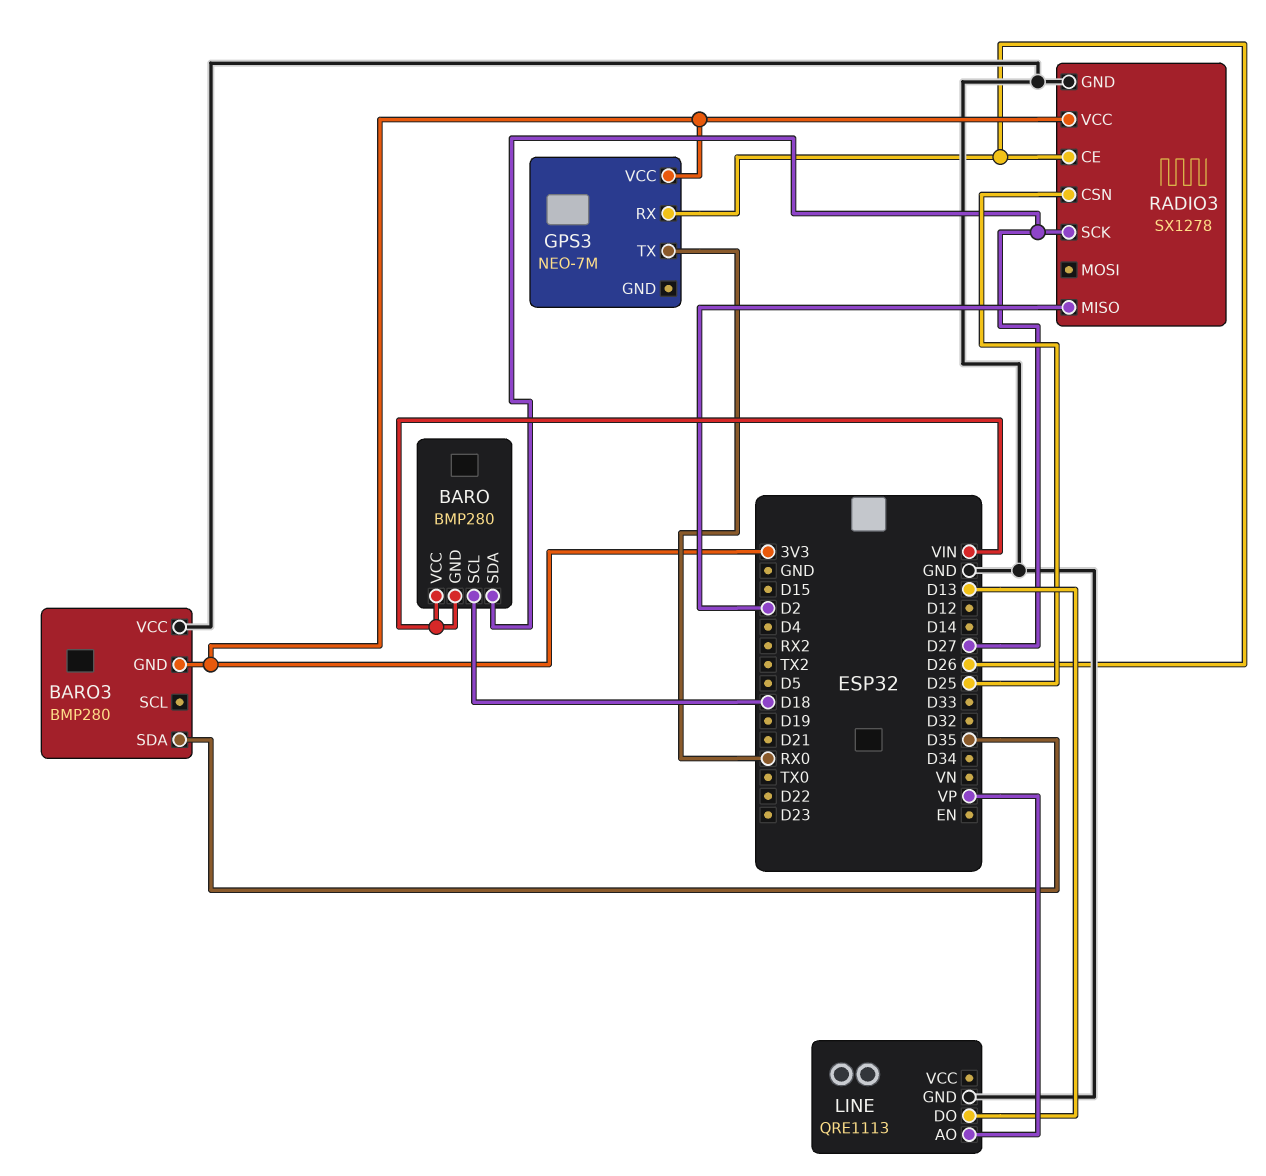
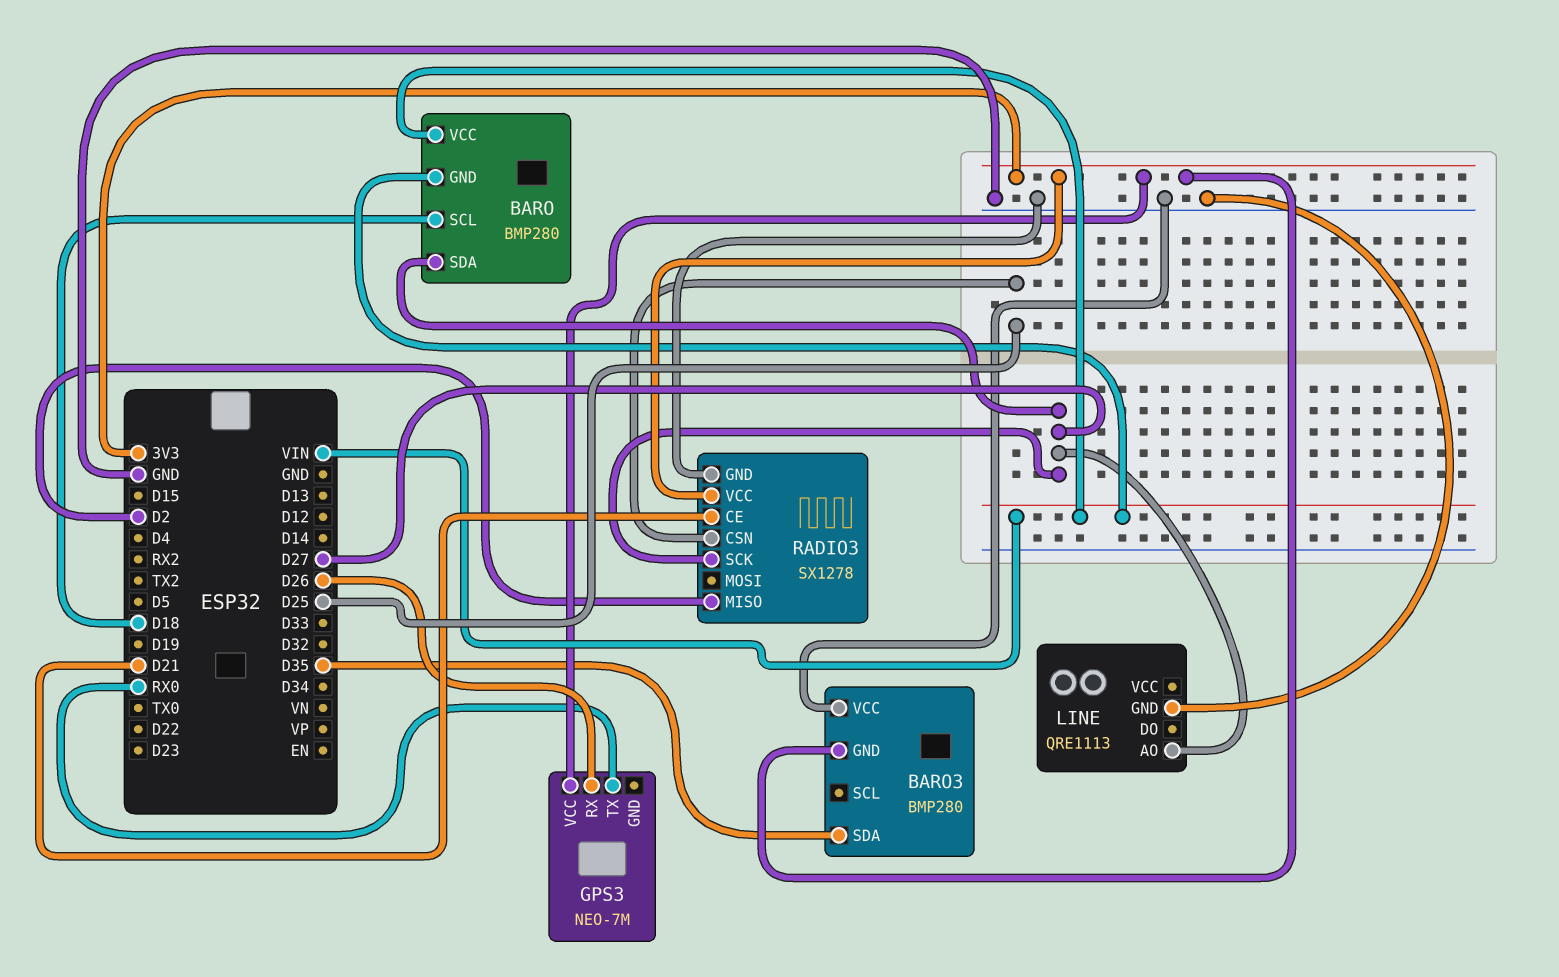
LINE pin AO: VP -> D27
LINE pin DO: D13 -> none
RADIO3 pin CE: D26 -> D21

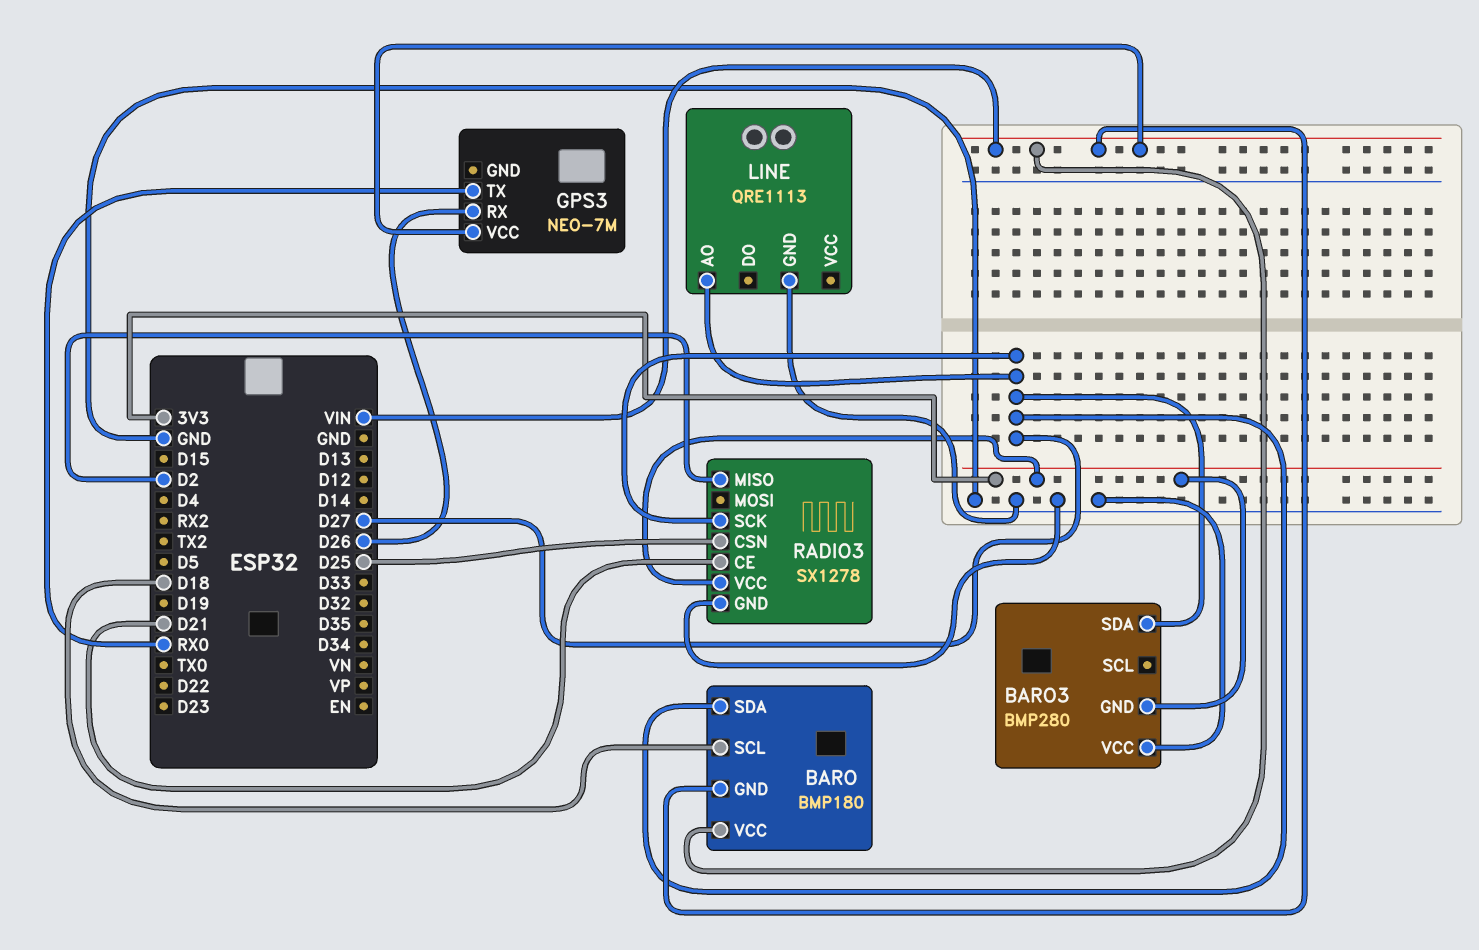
BARO: BMP280 -> BMP180
BARO3 pin SDA: D35 -> D27
GPS3 pin VCC: 3V3 -> VIN

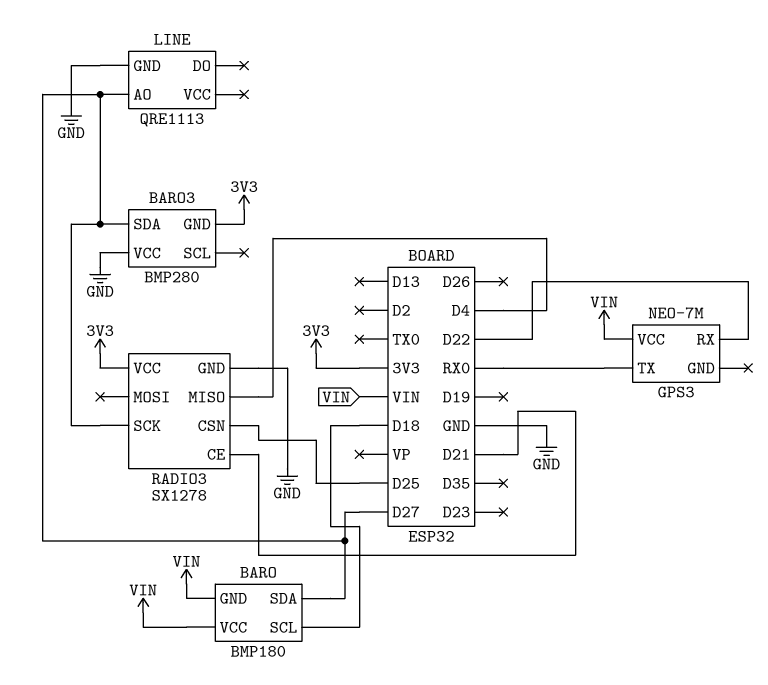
GPS3 pin RX: D26 -> D22
RADIO3 pin MISO: D2 -> D4

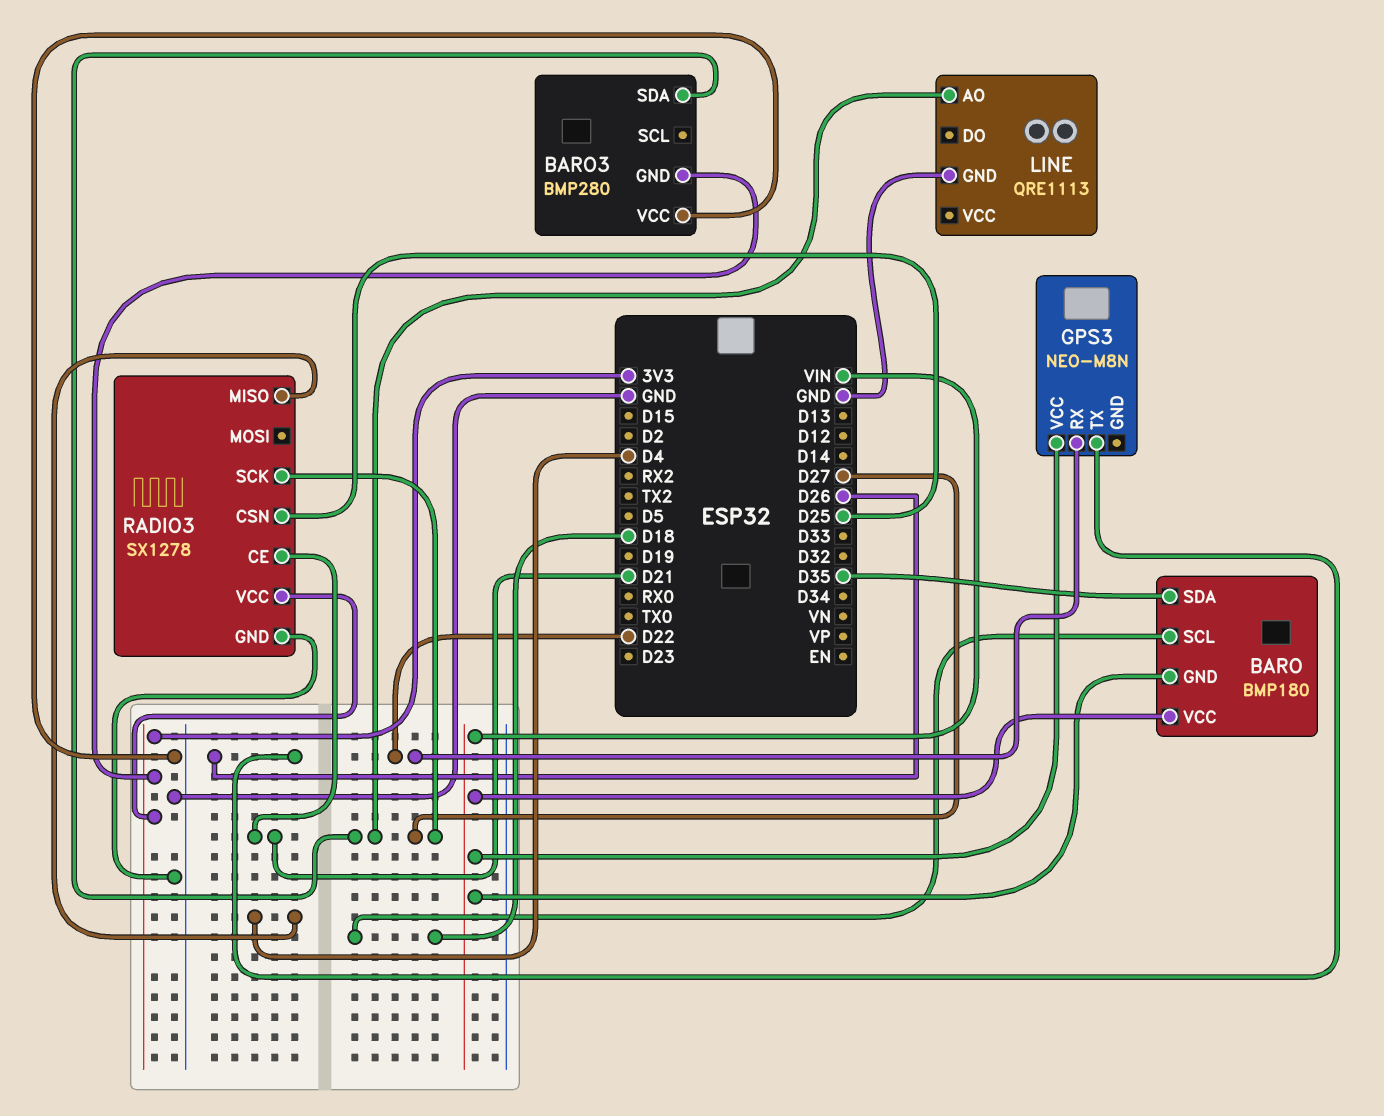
BARO pin SDA: D27 -> D35
GPS3: NEO-7M -> NEO-M8N
GPS3 pin TX: RX0 -> D26

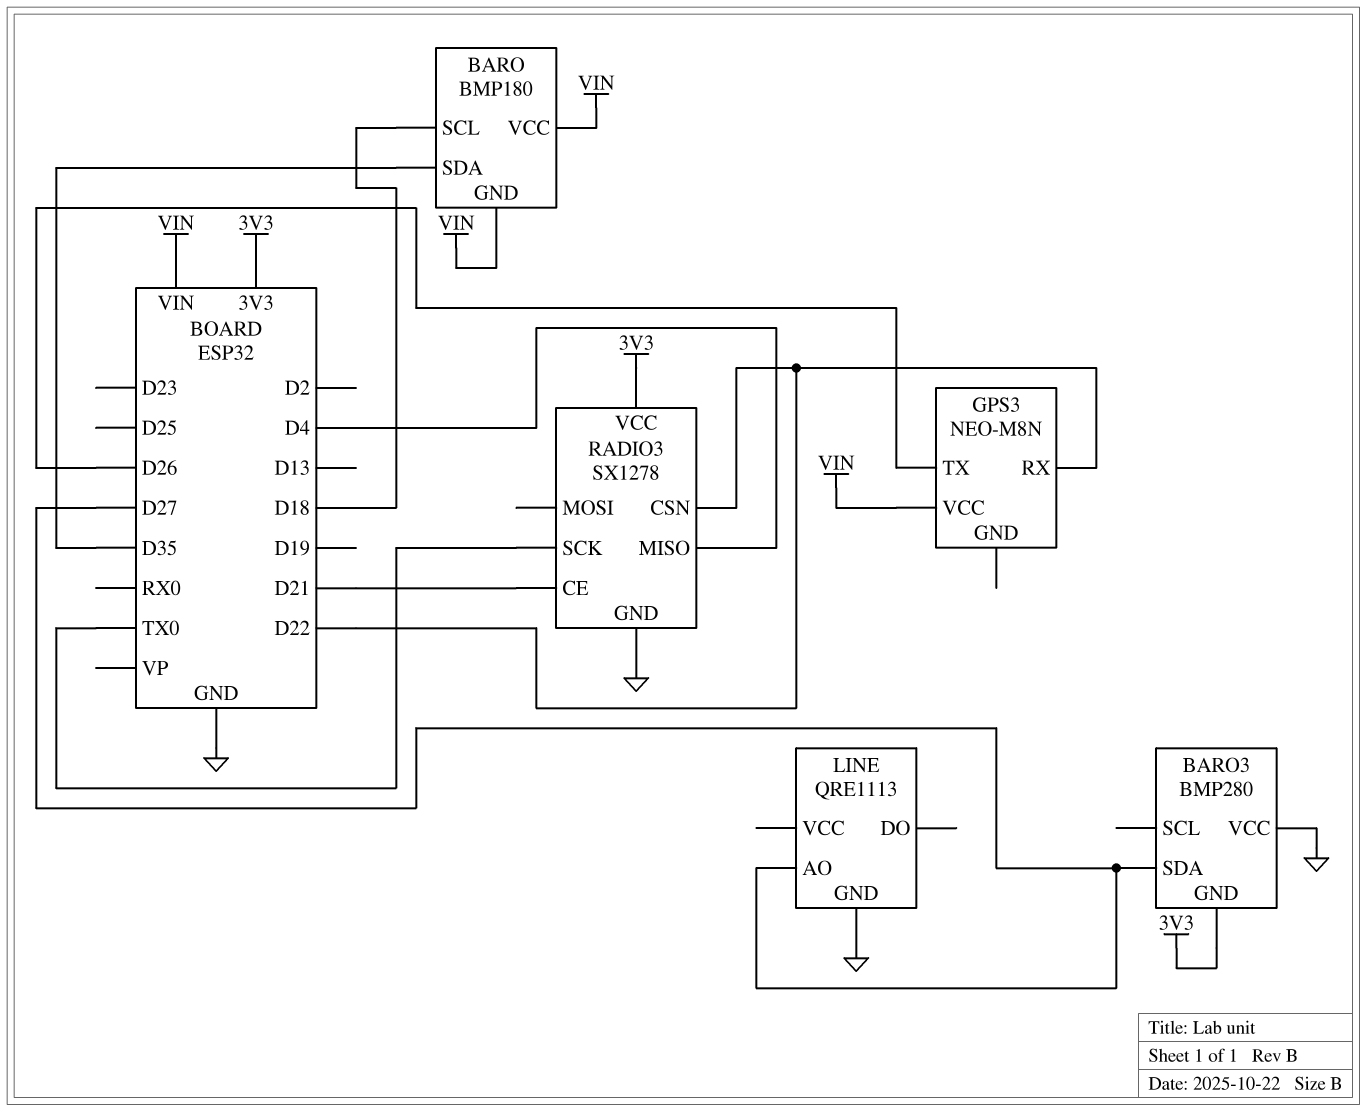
RADIO3 pin CSN: D25 -> D22
RADIO3 pin SCK: D27 -> TX0

